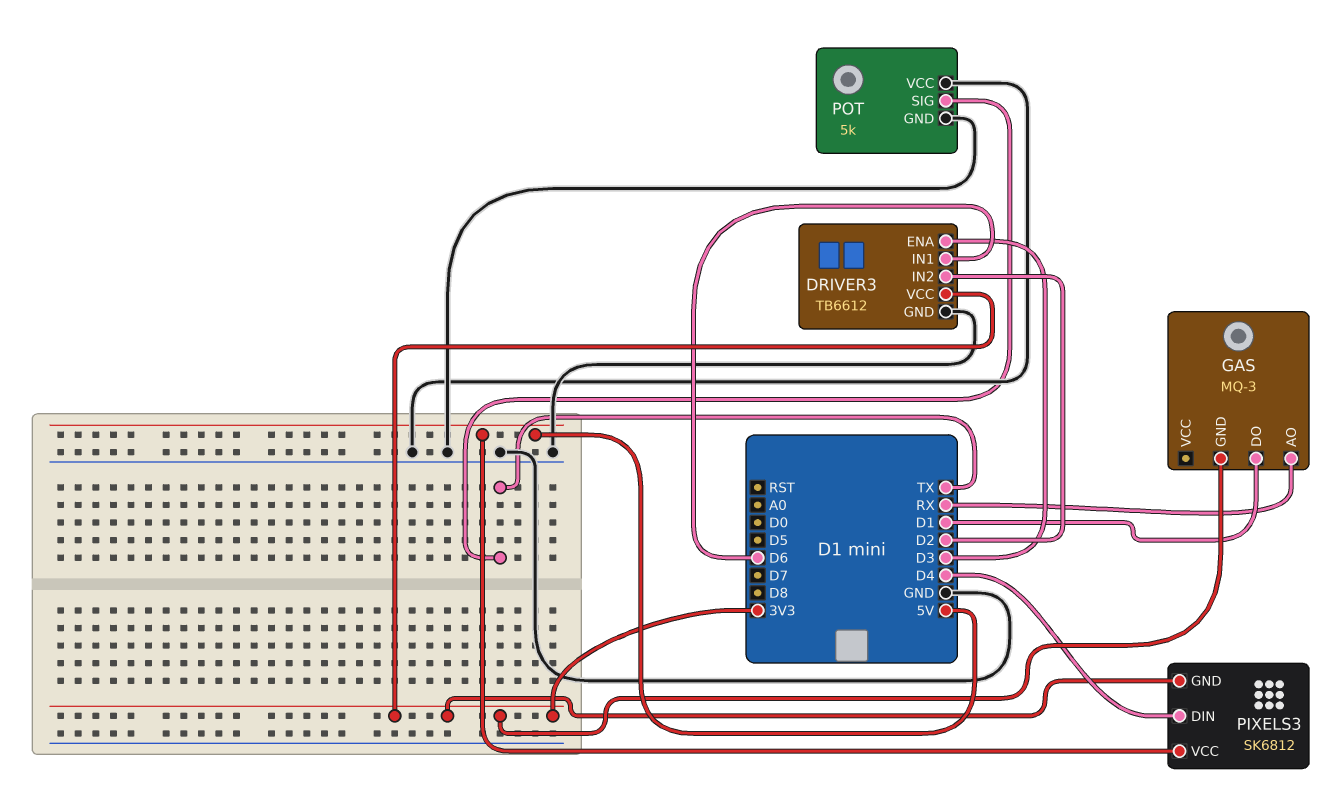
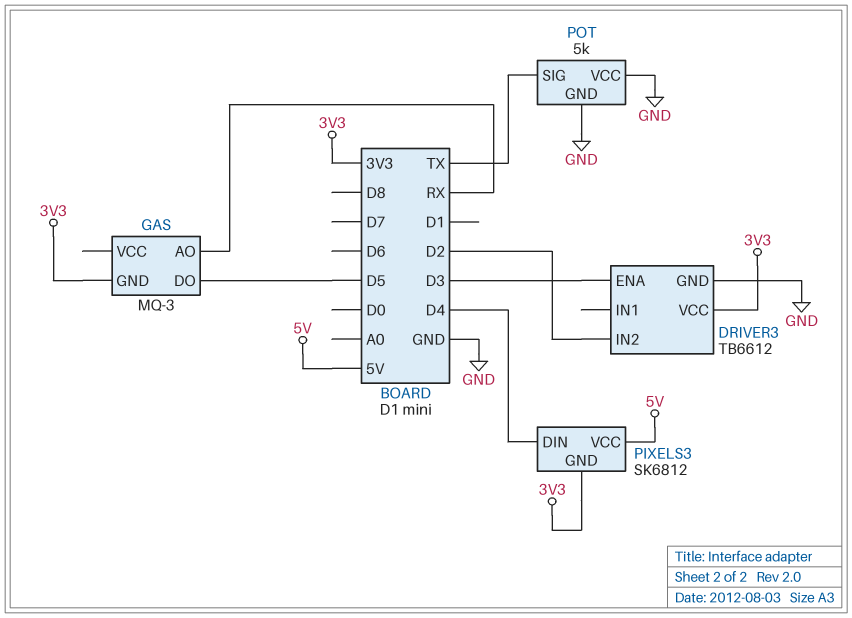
DRIVER3 pin IN1: D6 -> none
GAS pin DO: D1 -> D5

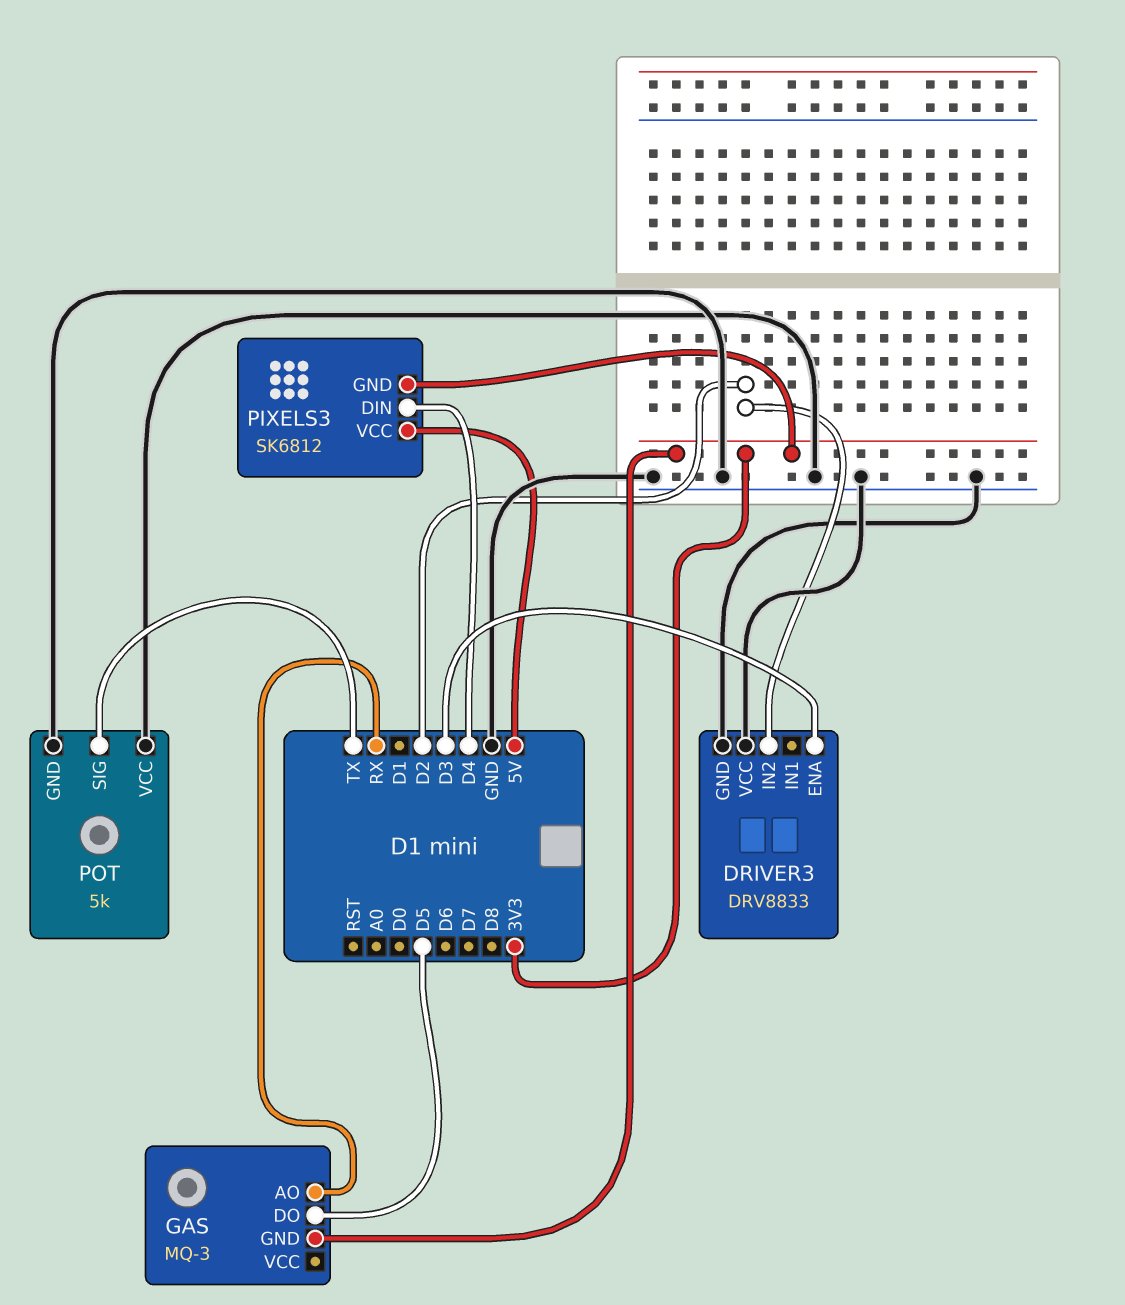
DRIVER3: TB6612 -> DRV8833
DRIVER3 pin VCC: 3V3 -> GND

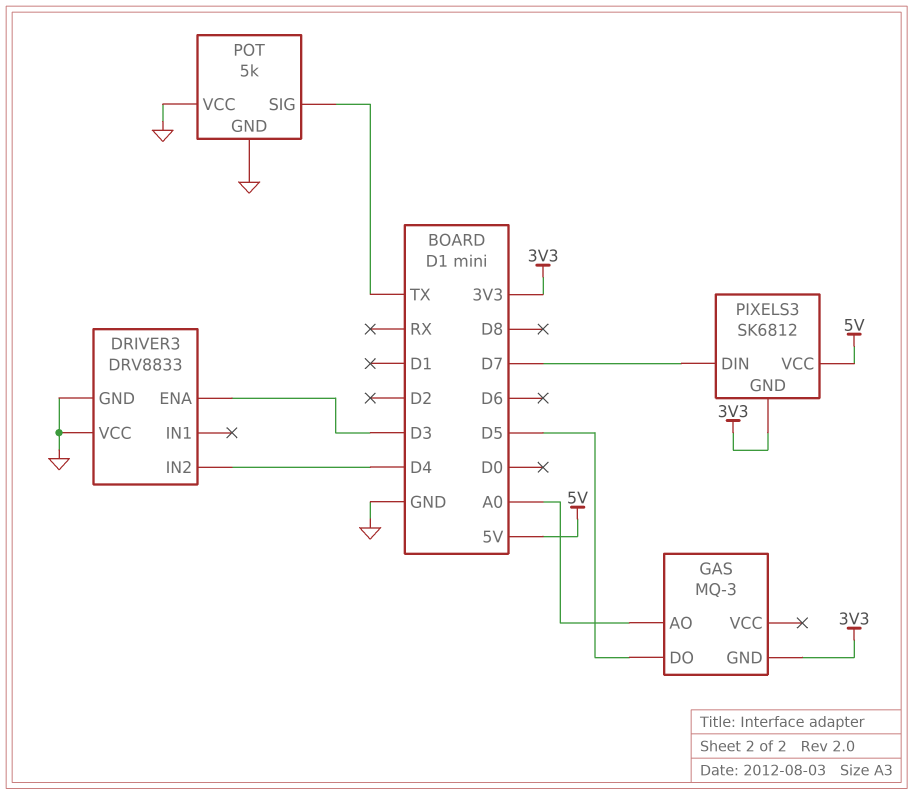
DRIVER3 pin IN2: D2 -> D4
GAS pin AO: RX -> A0
PIXELS3 pin DIN: D4 -> D7

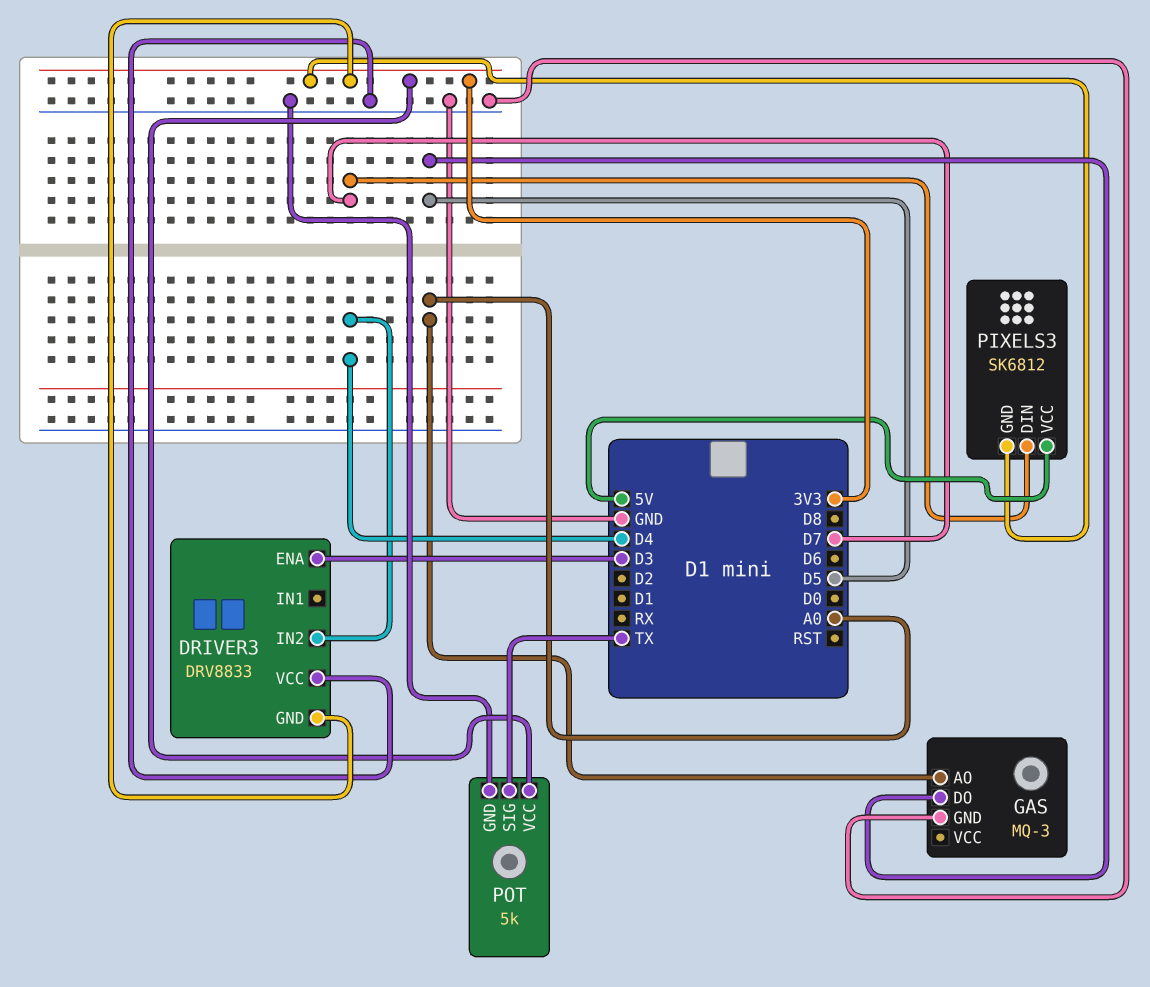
DRIVER3 pin GND: GND -> 3V3
GAS pin GND: 3V3 -> GND
POT pin VCC: GND -> 3V3

